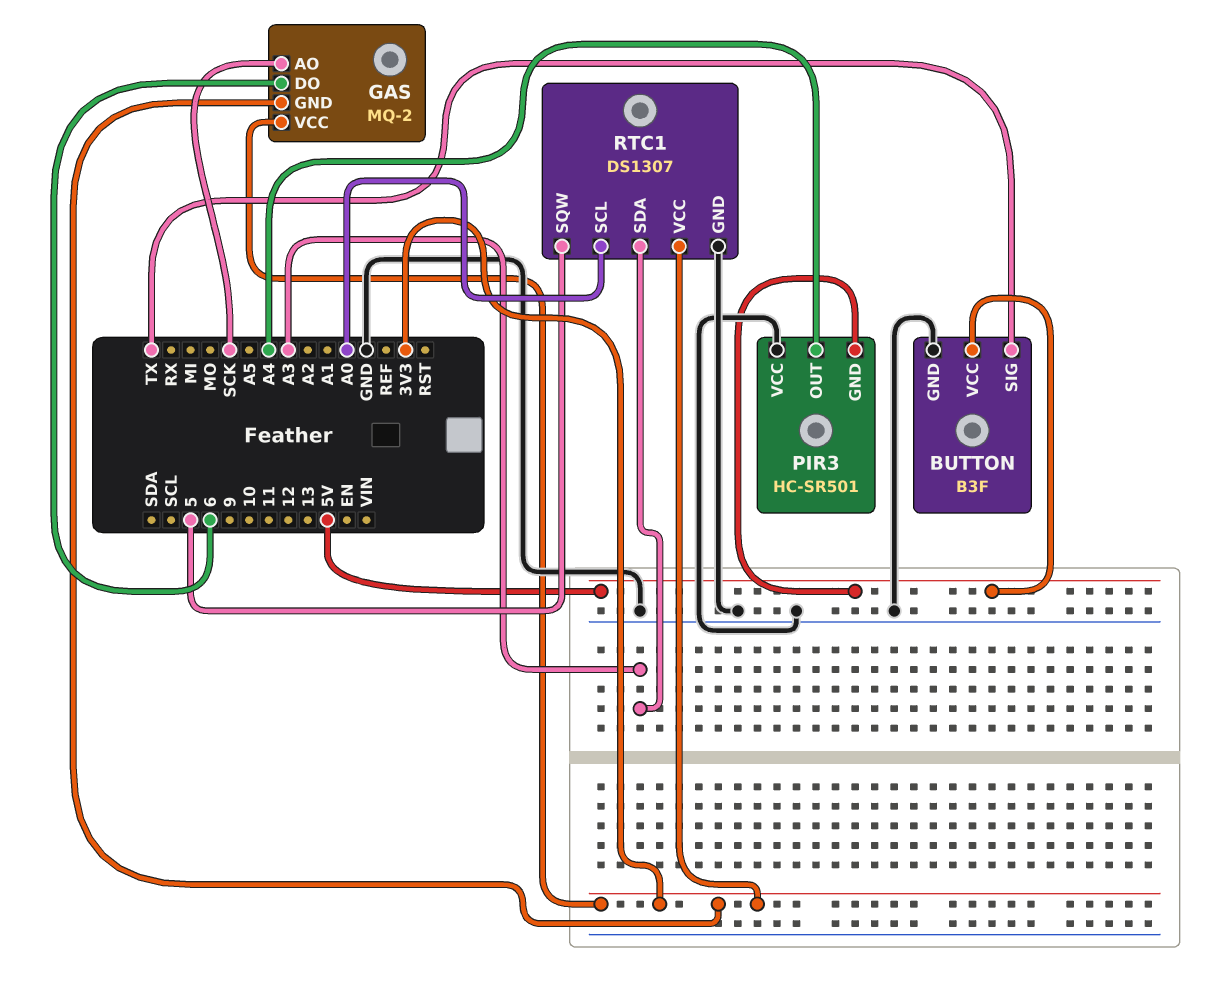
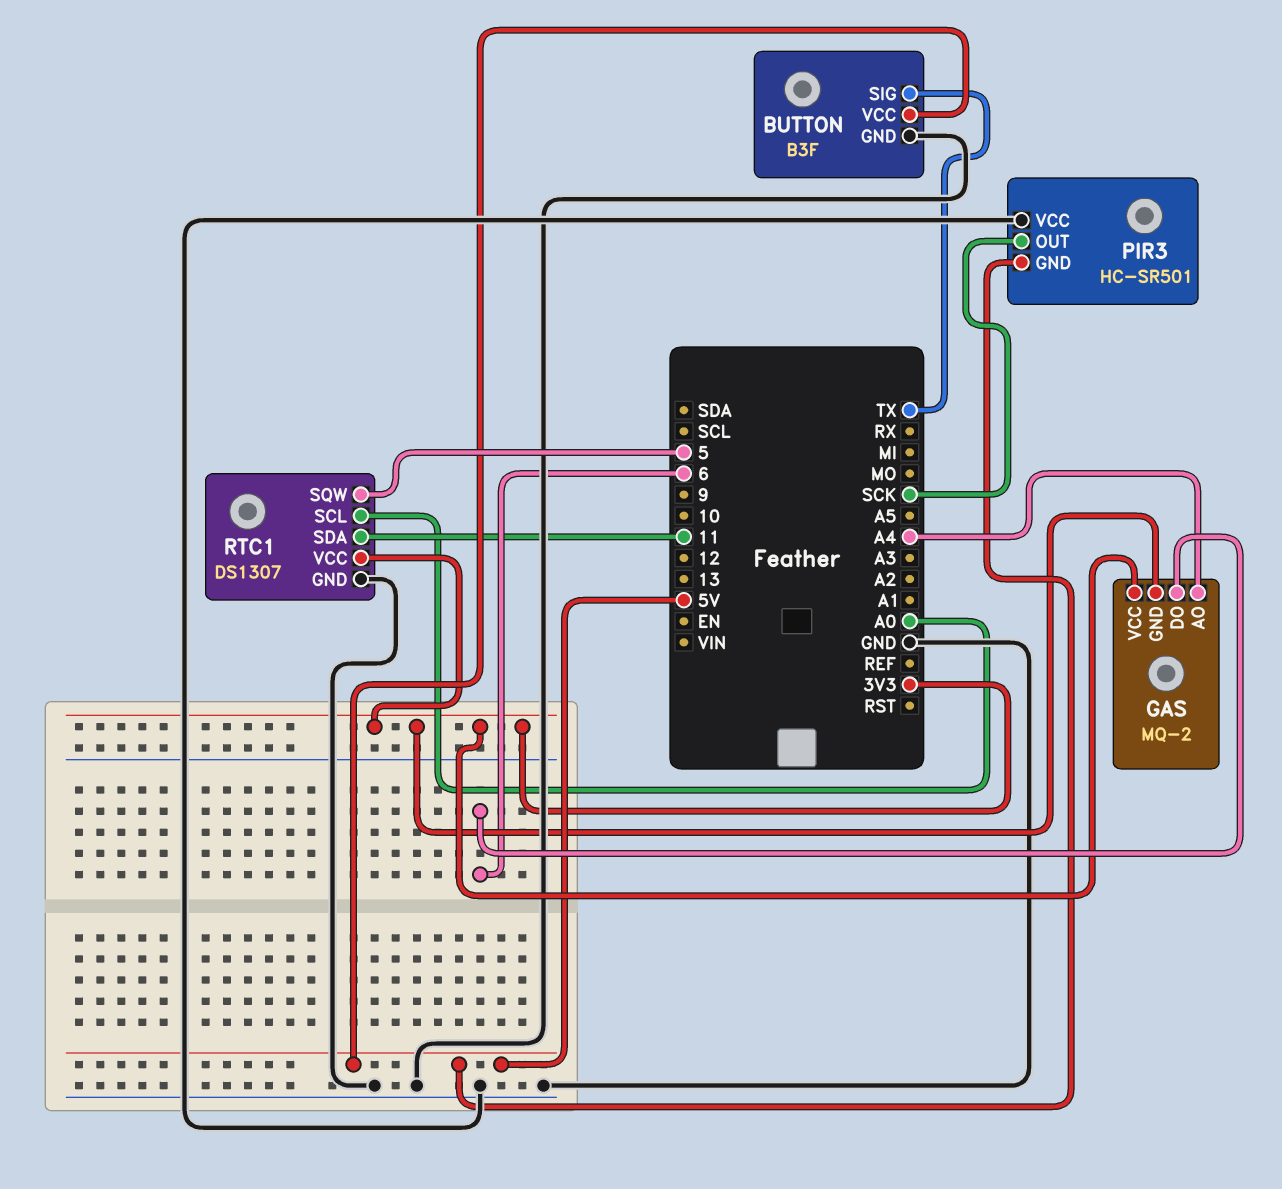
GAS pin AO: SCK -> A4
PIR3 pin OUT: A4 -> SCK
RTC1 pin SDA: A3 -> 11

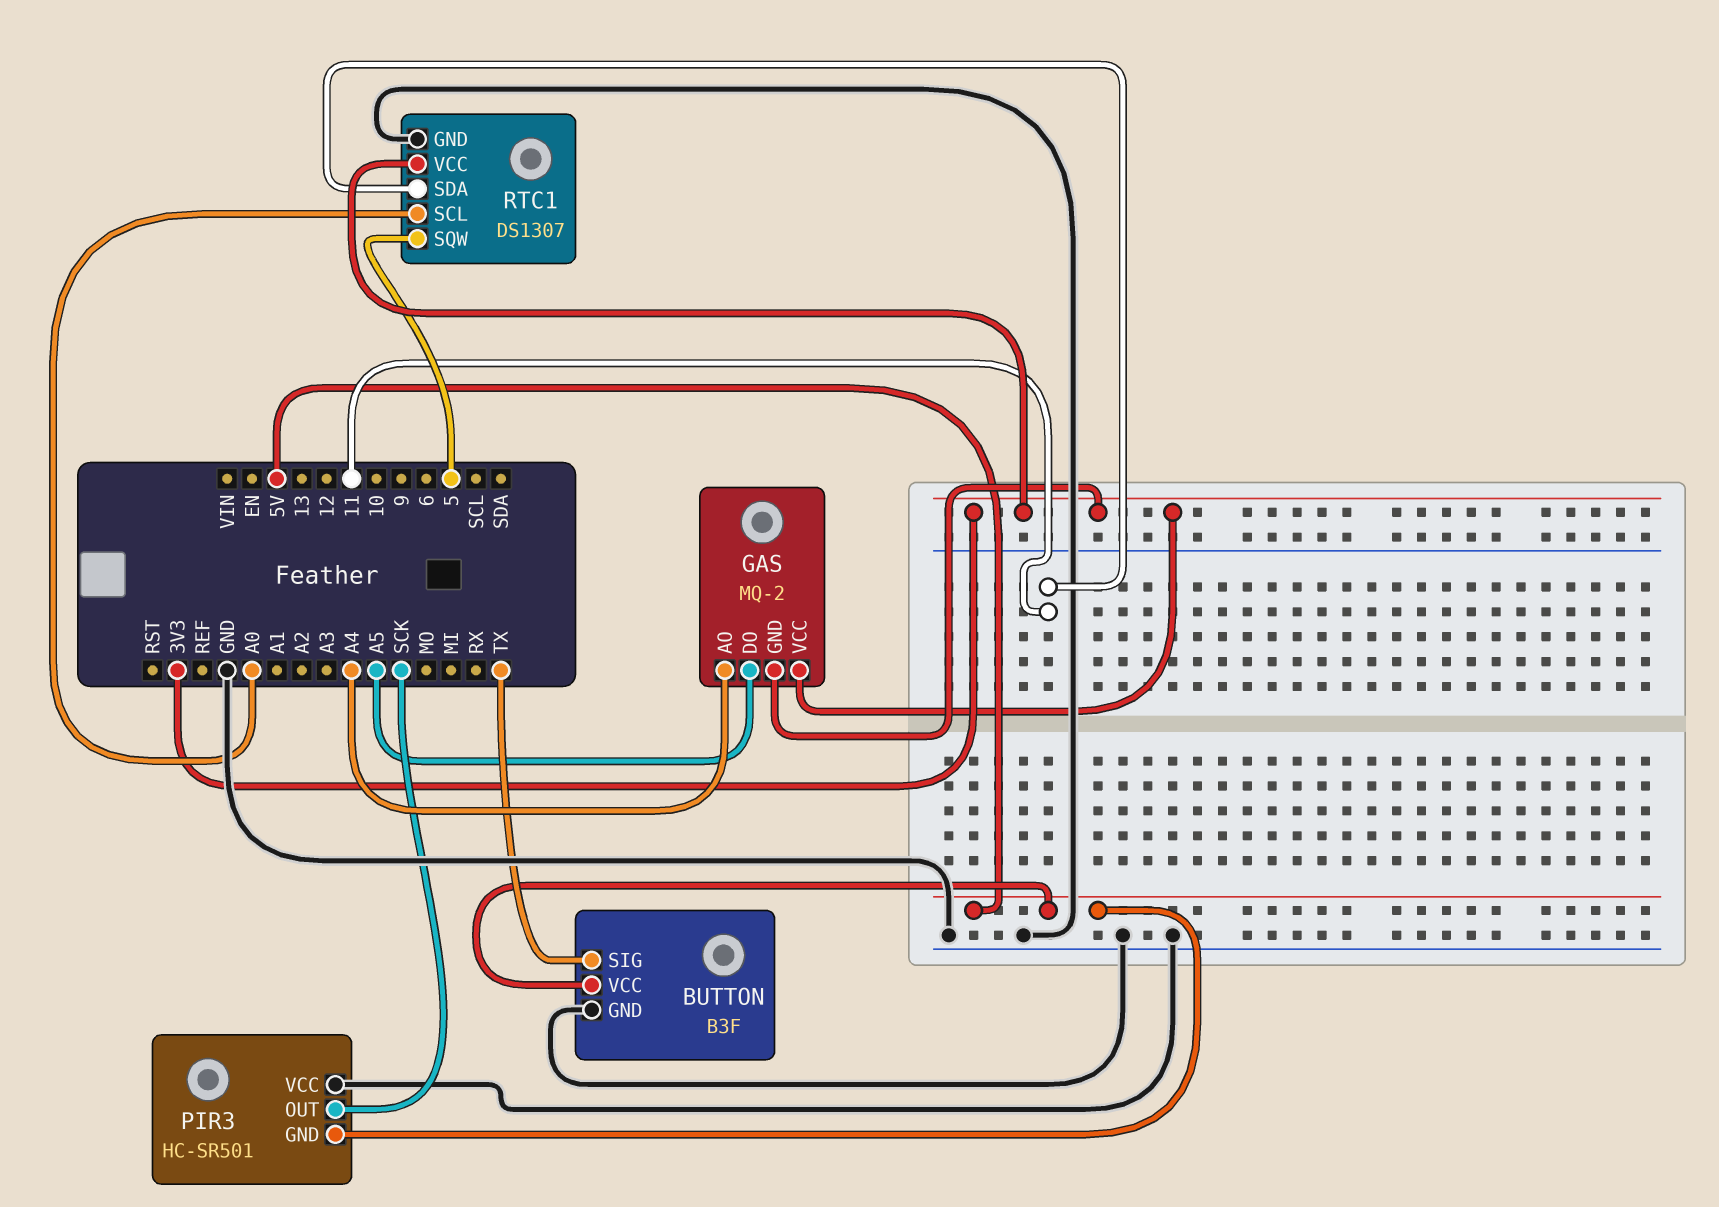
GAS pin DO: 6 -> A5

